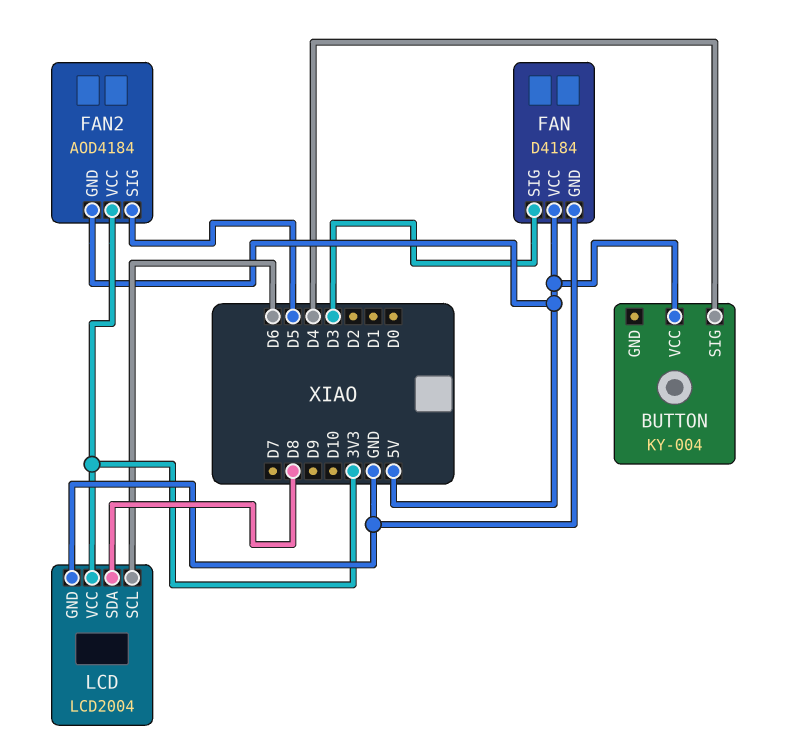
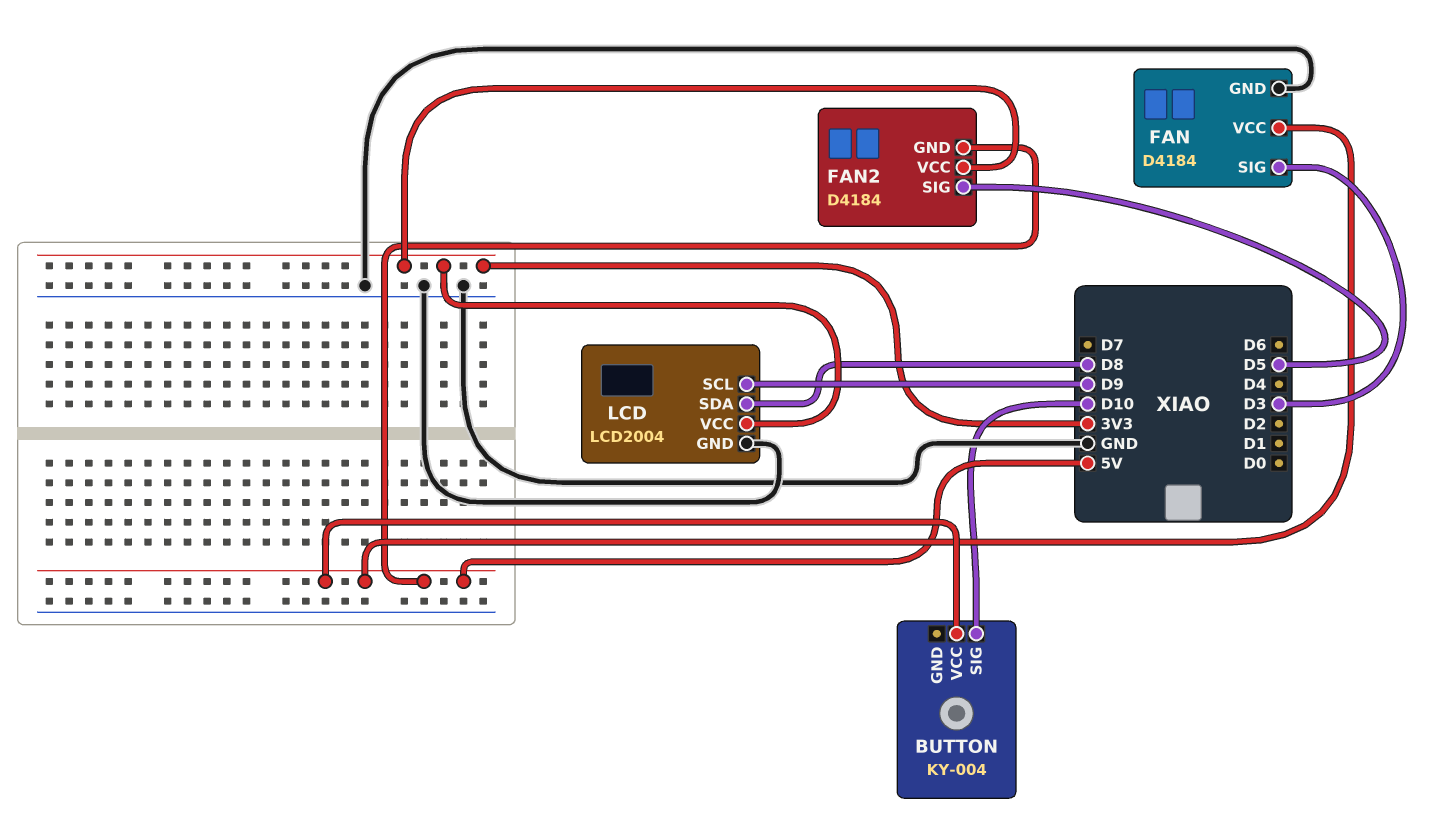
BUTTON pin SIG: D4 -> D10
FAN2: AOD4184 -> D4184
LCD pin SCL: D6 -> D9

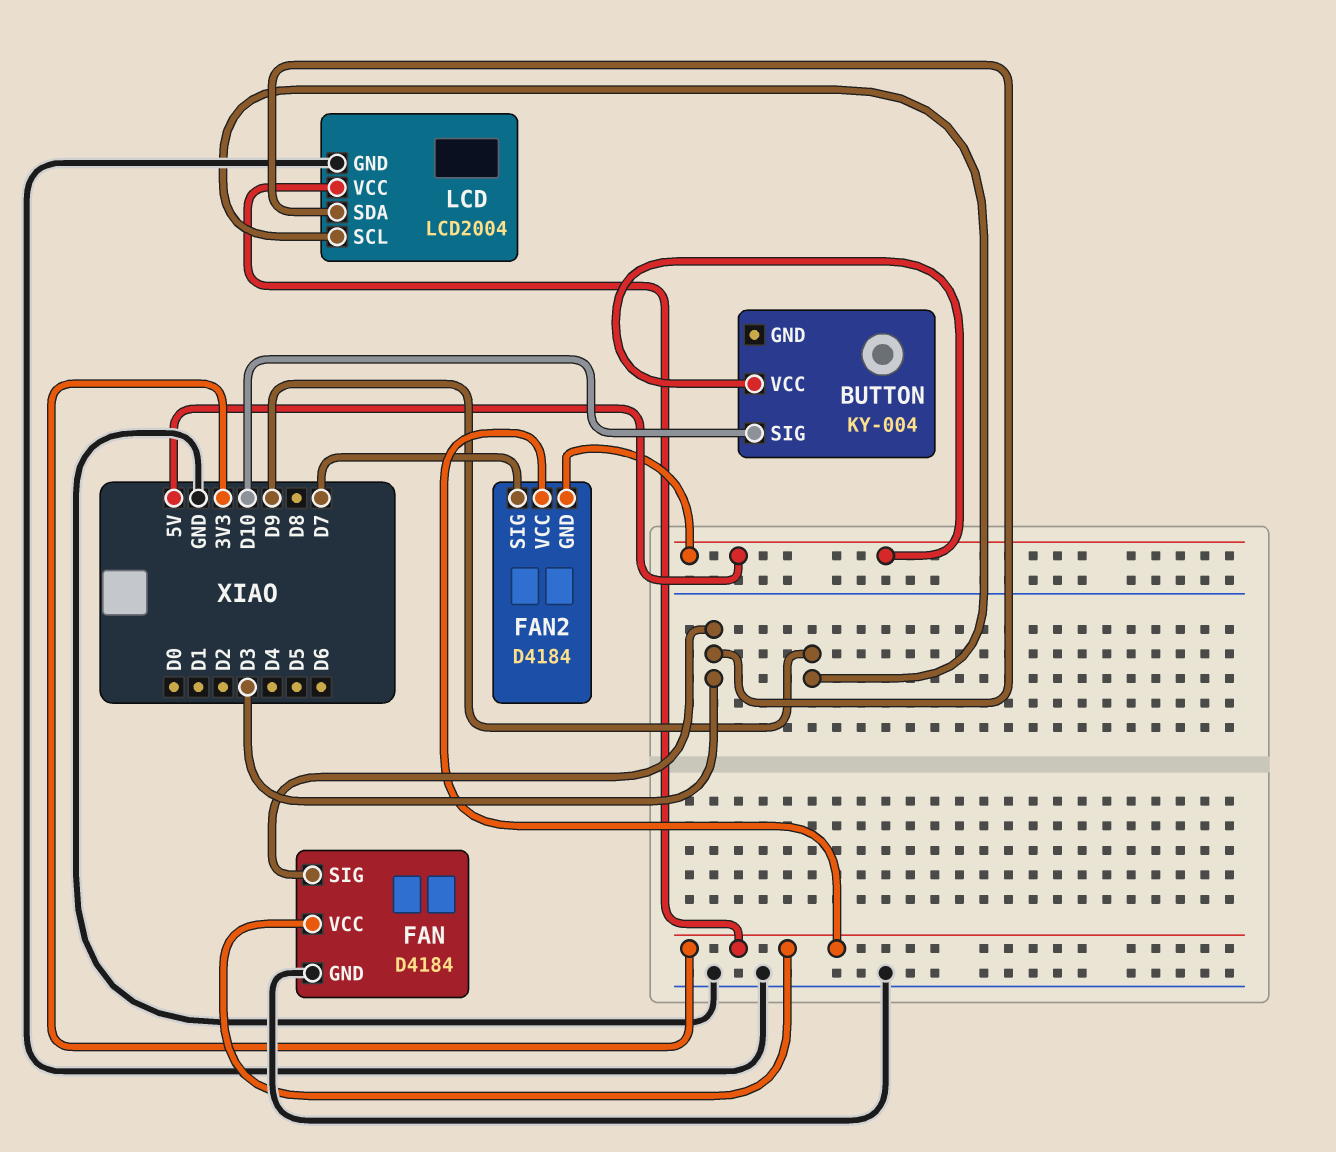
FAN pin VCC: 5V -> 3V3
FAN2 pin SIG: D5 -> D7
LCD pin SDA: D8 -> D3

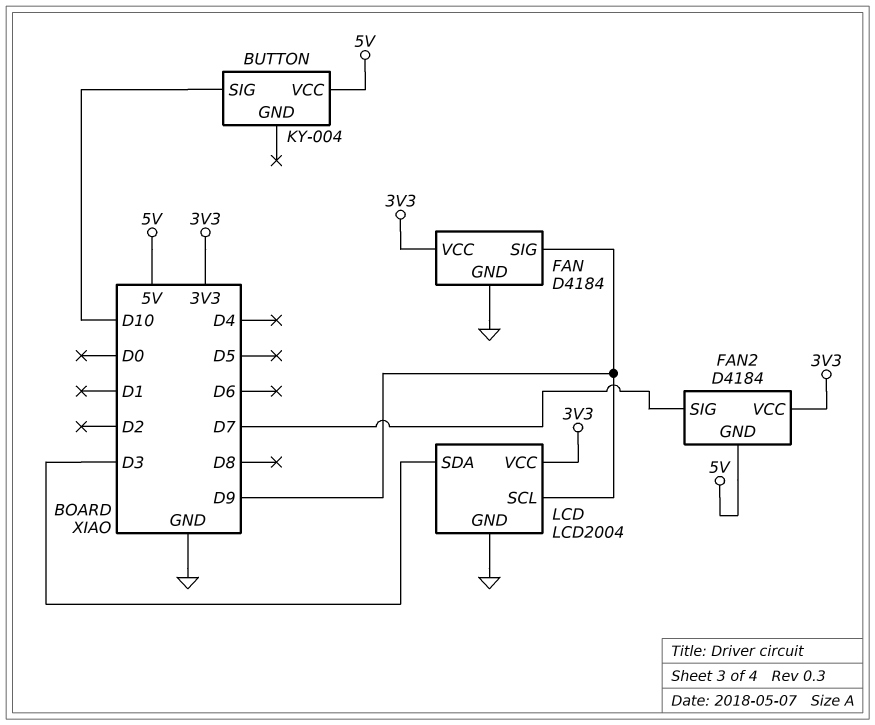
FAN pin SIG: D3 -> D9

